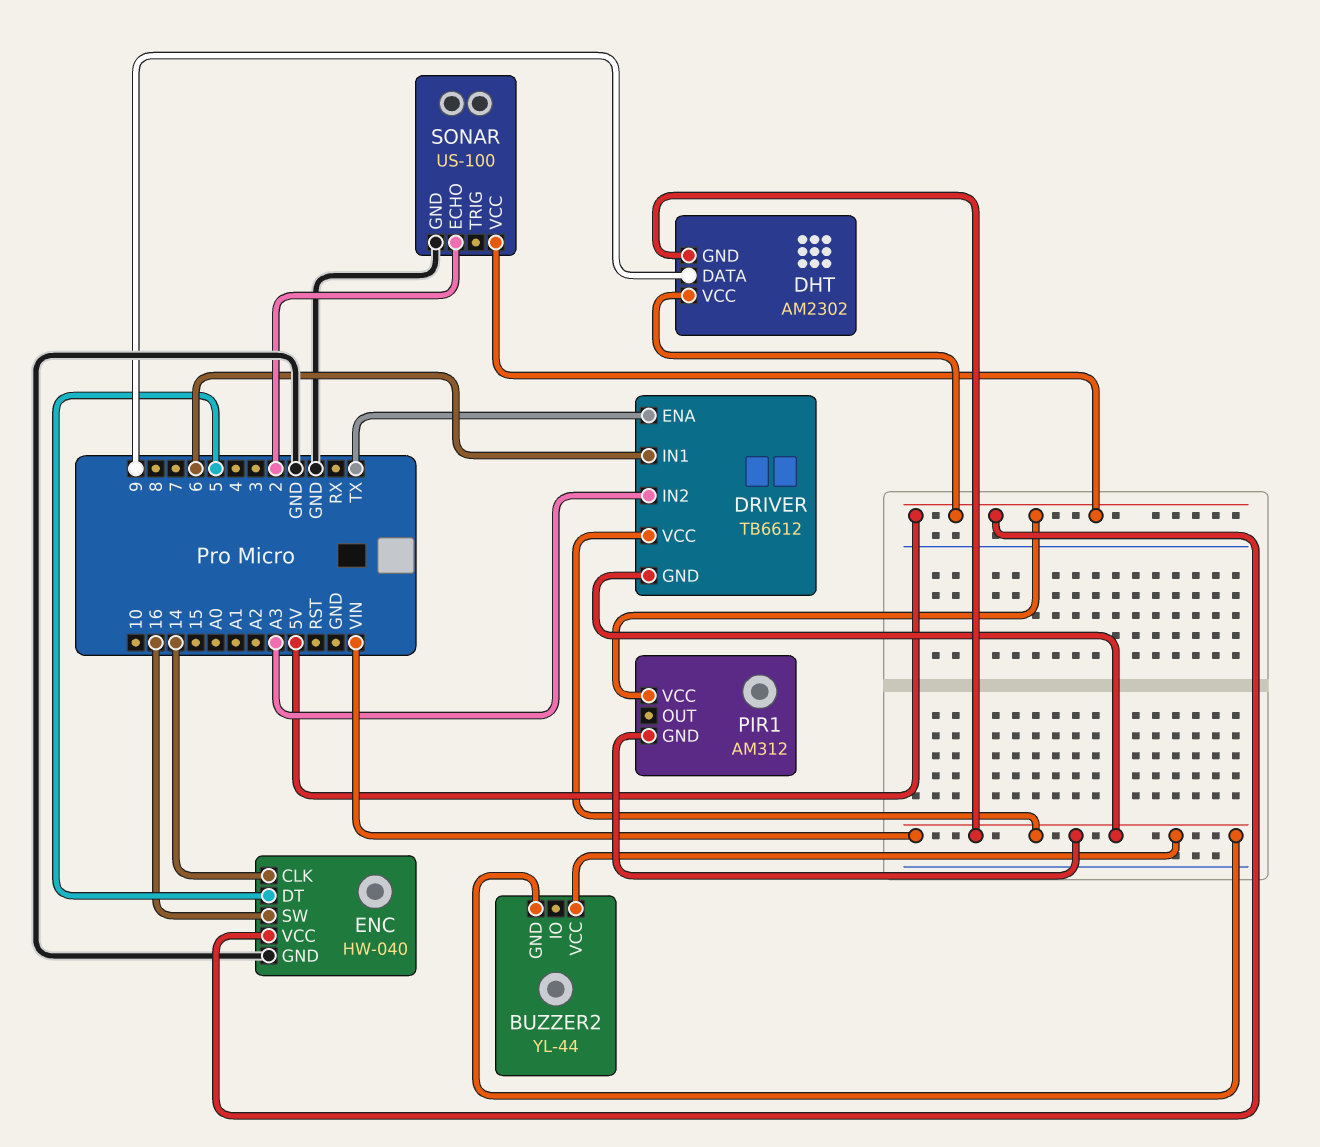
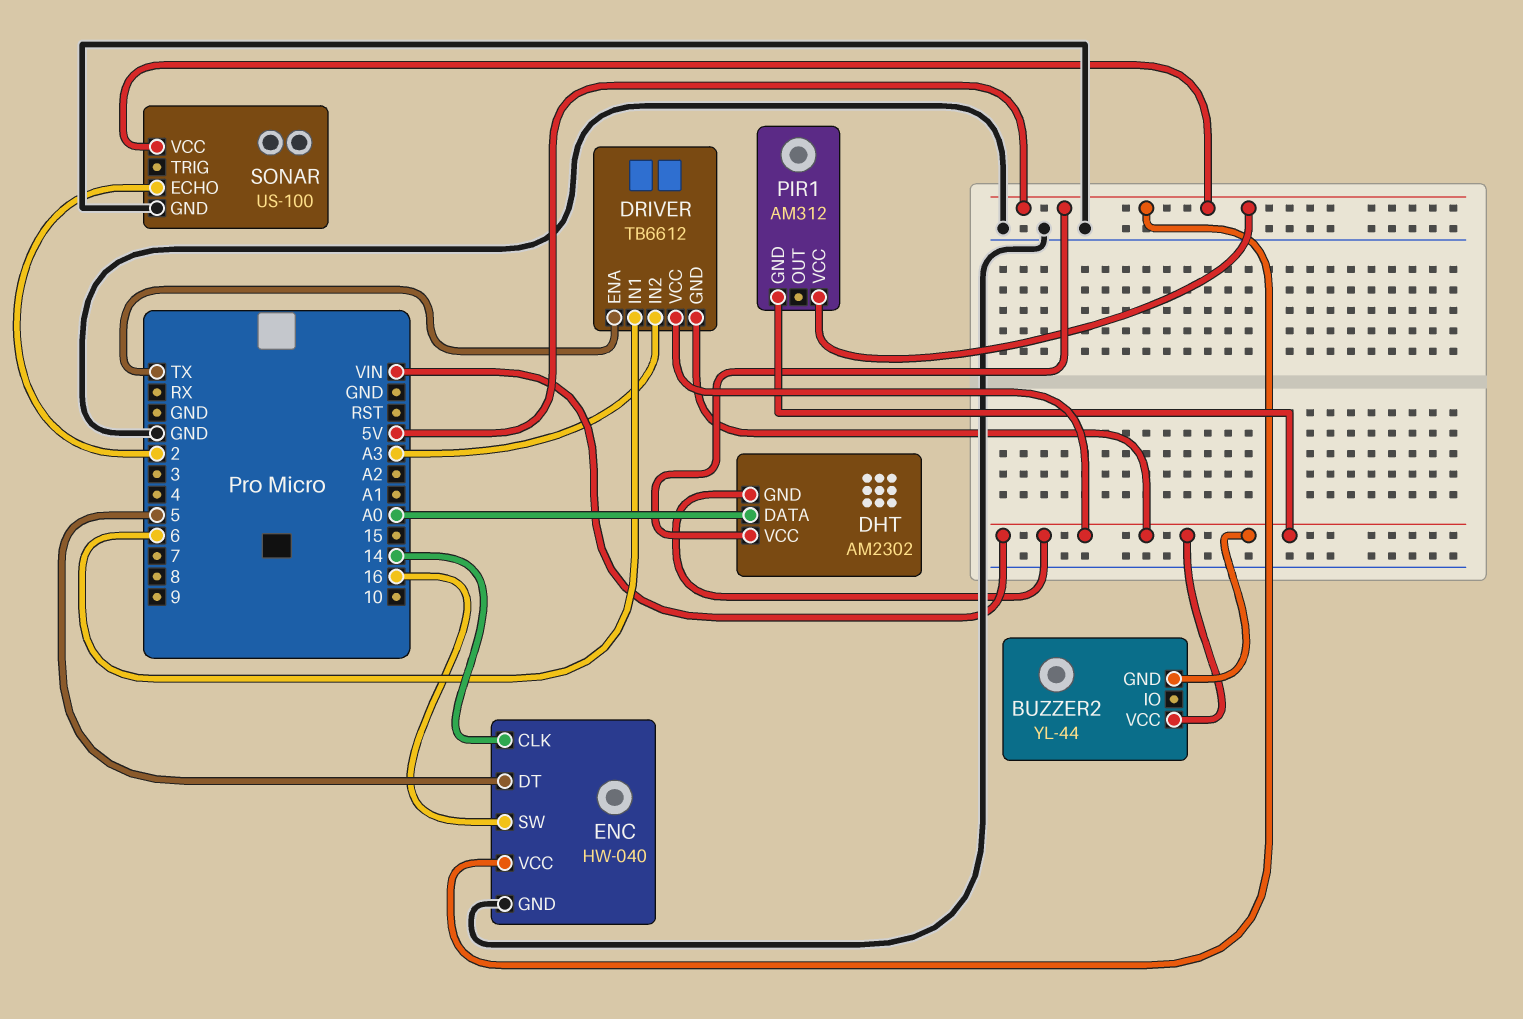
DHT pin DATA: 9 -> A0

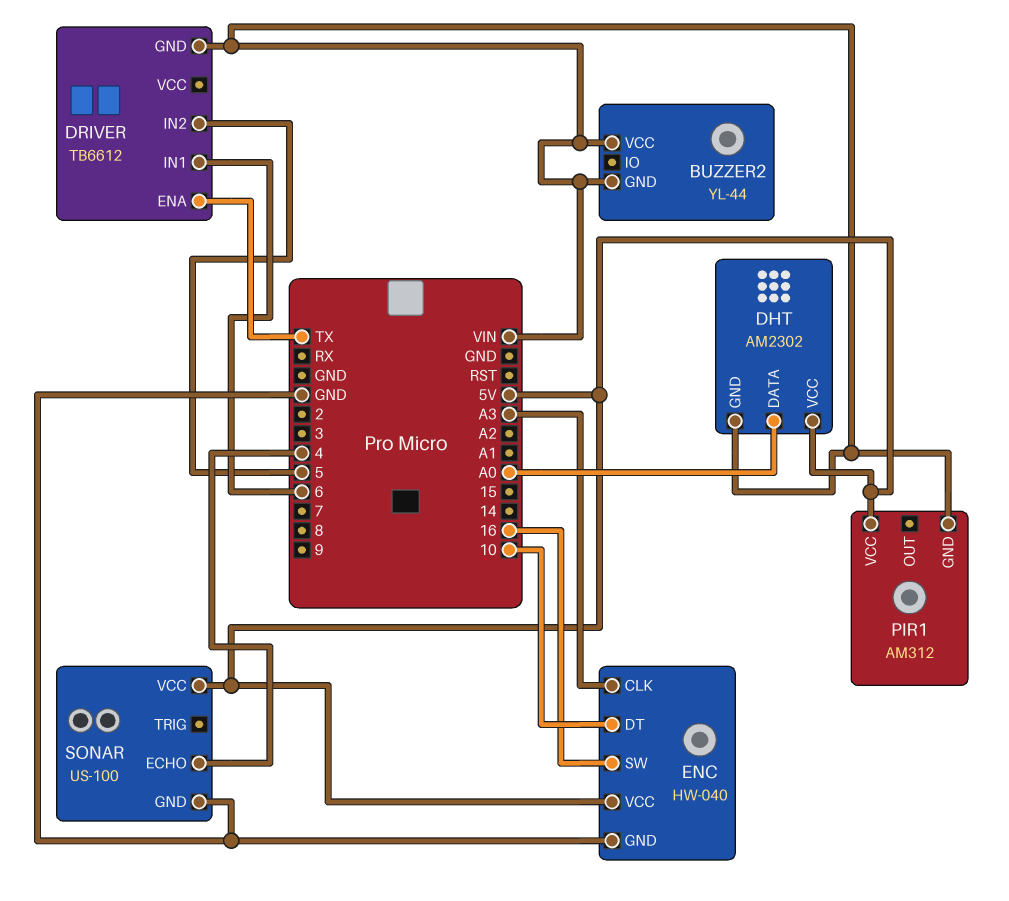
DRIVER pin IN2: A3 -> 5
DRIVER pin VCC: VIN -> none
ENC pin CLK: 14 -> A3
ENC pin DT: 5 -> 10
SONAR pin ECHO: 2 -> 4

